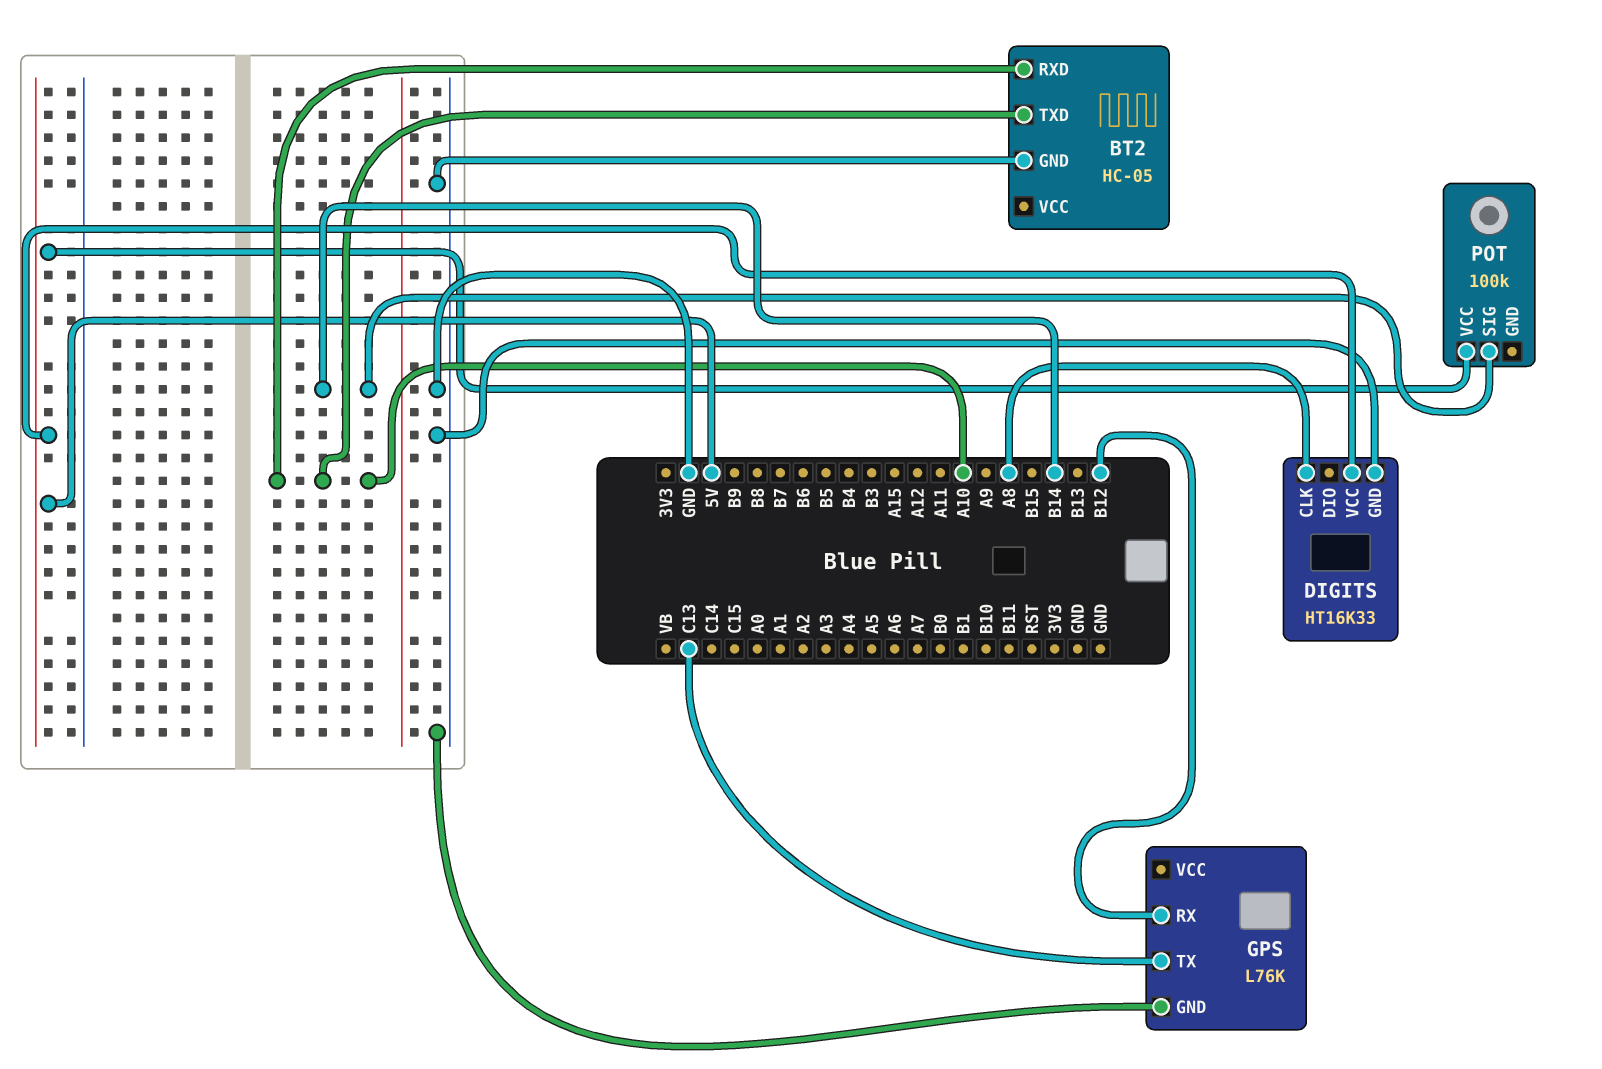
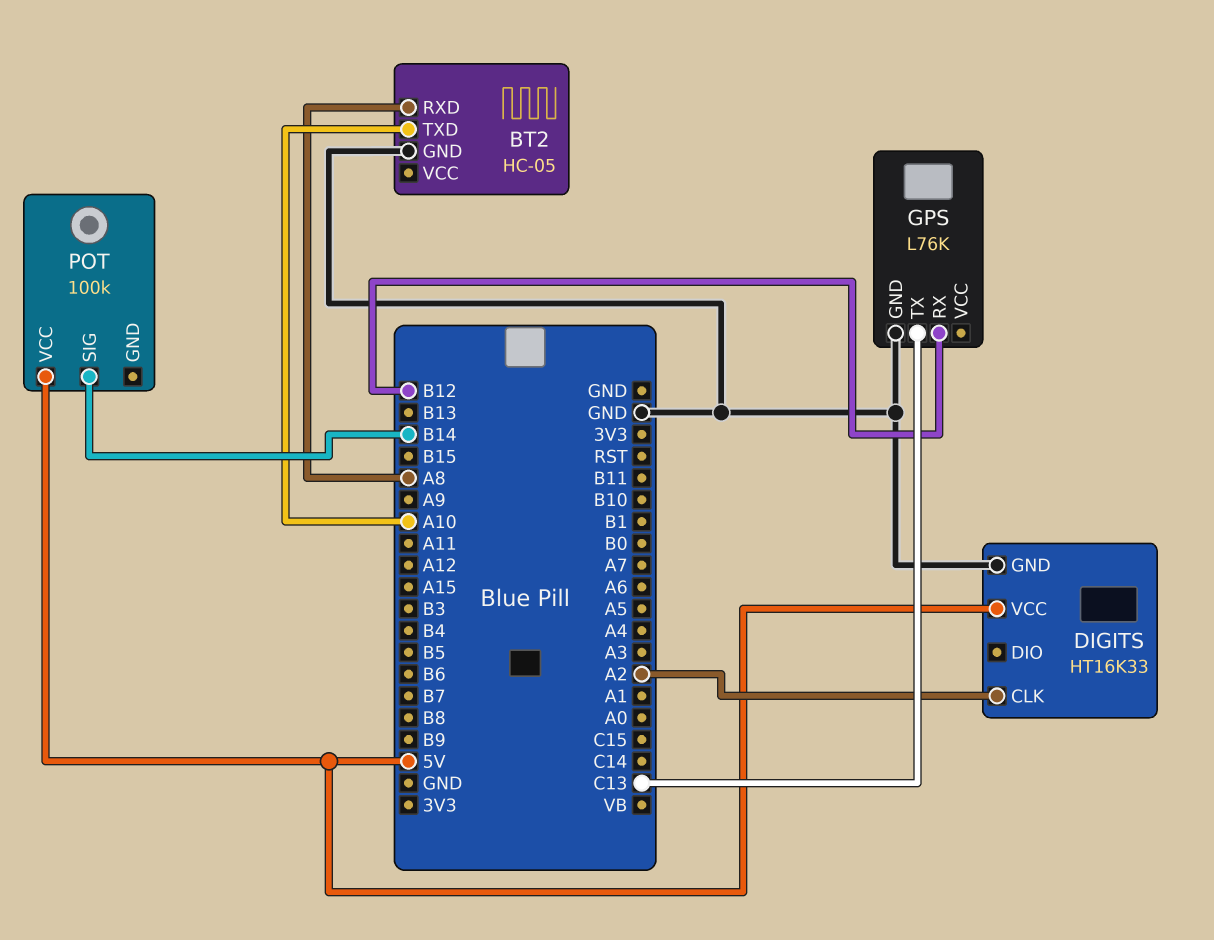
BT2 pin RXD: A10 -> A8
DIGITS pin CLK: A8 -> A2

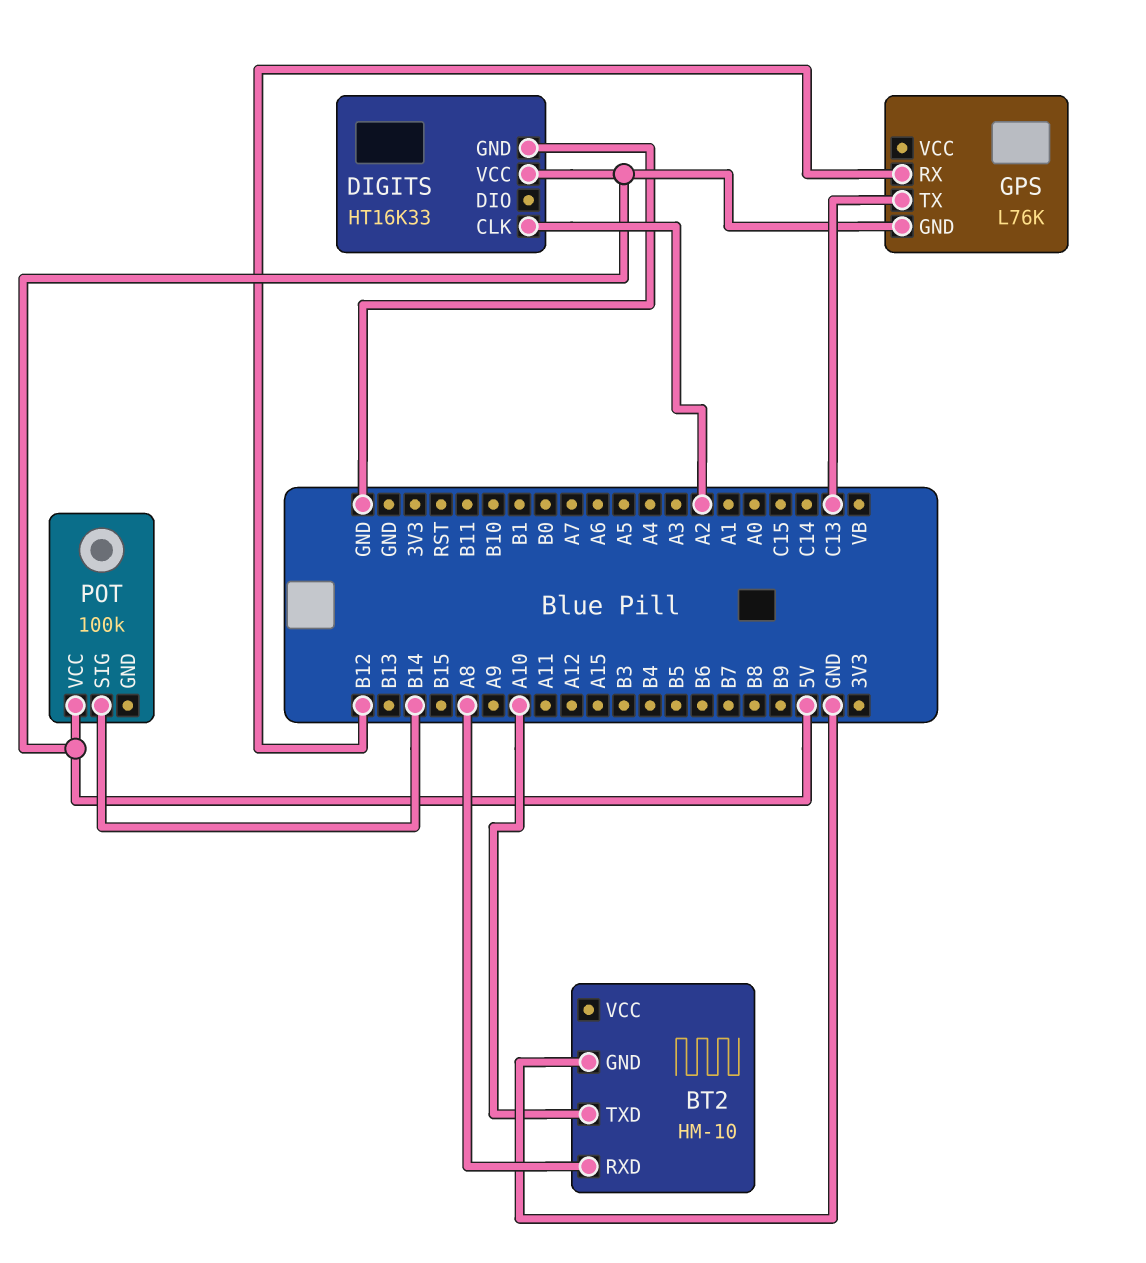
BT2: HC-05 -> HM-10
GPS pin GND: GND -> 5V

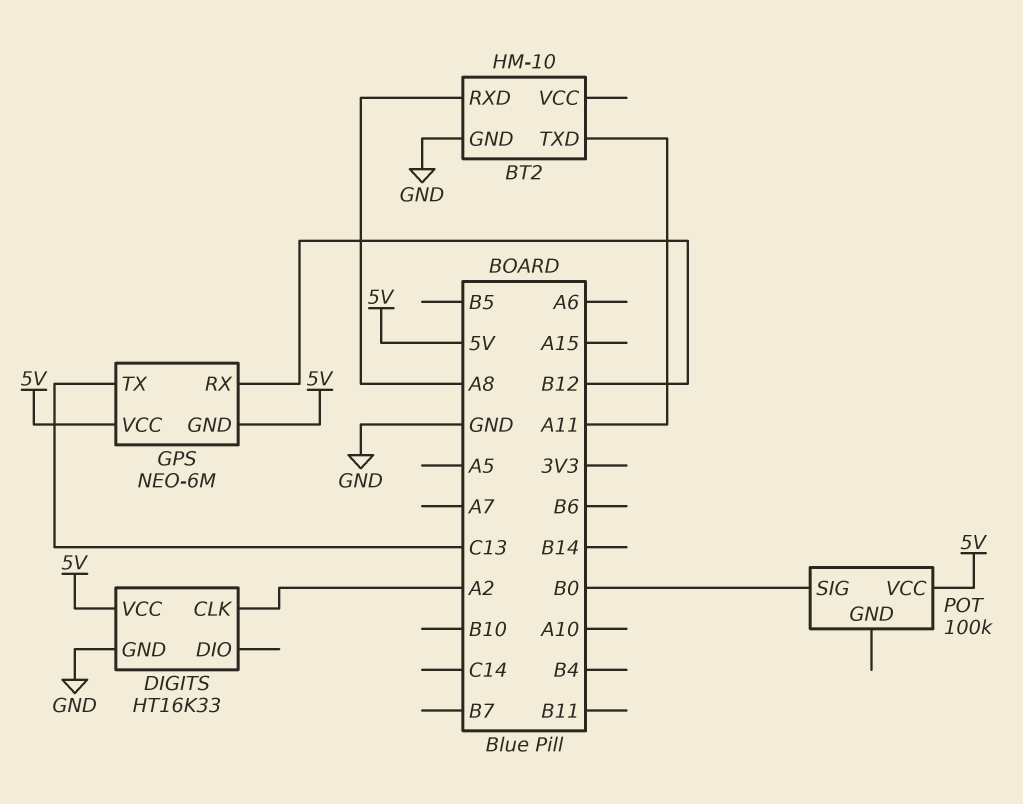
BT2 pin TXD: A10 -> A11
GPS: L76K -> NEO-6M
GPS pin VCC: none -> 5V
POT pin SIG: B14 -> B0

